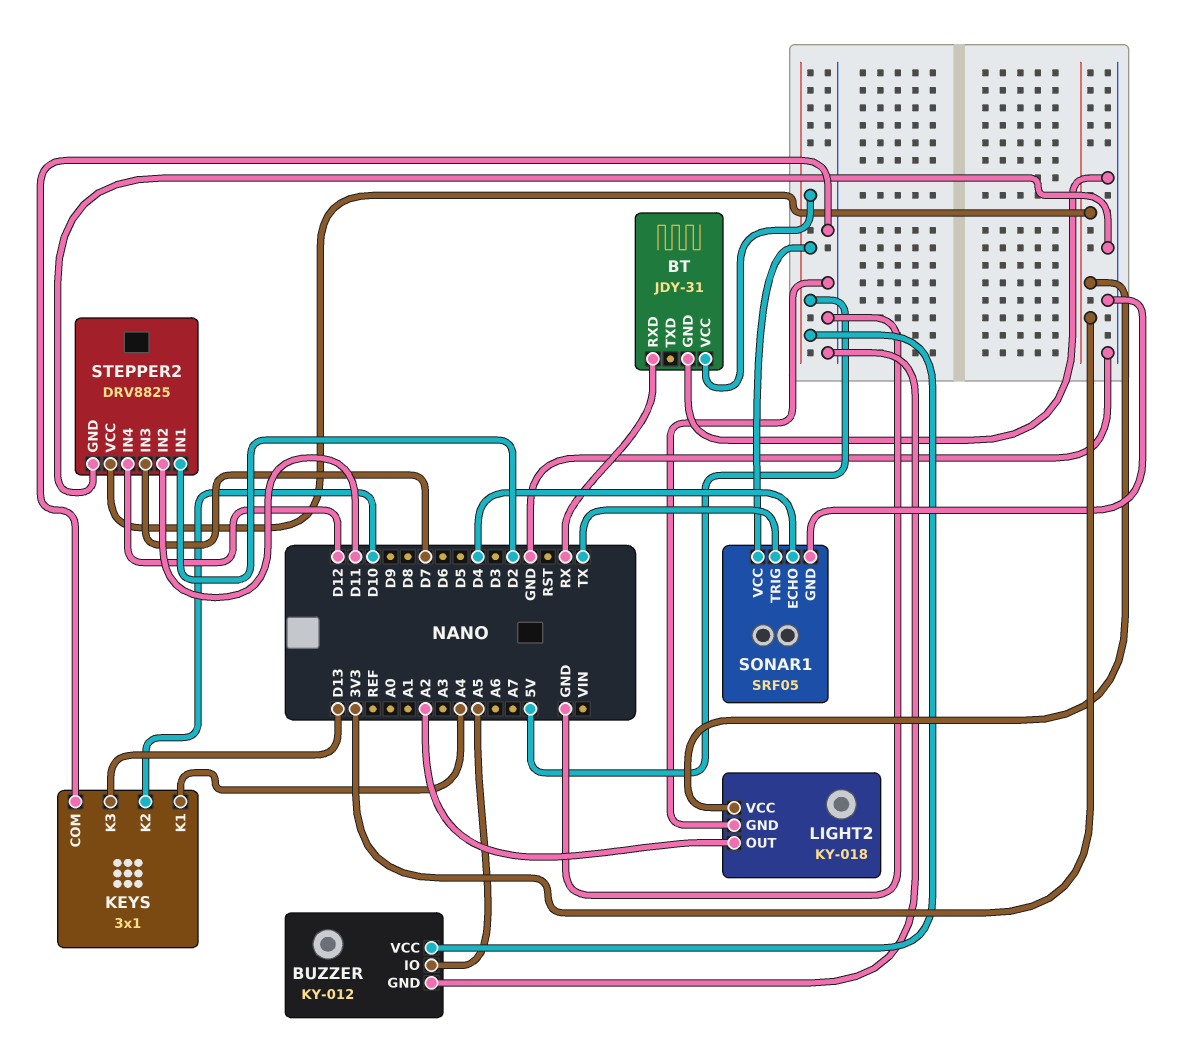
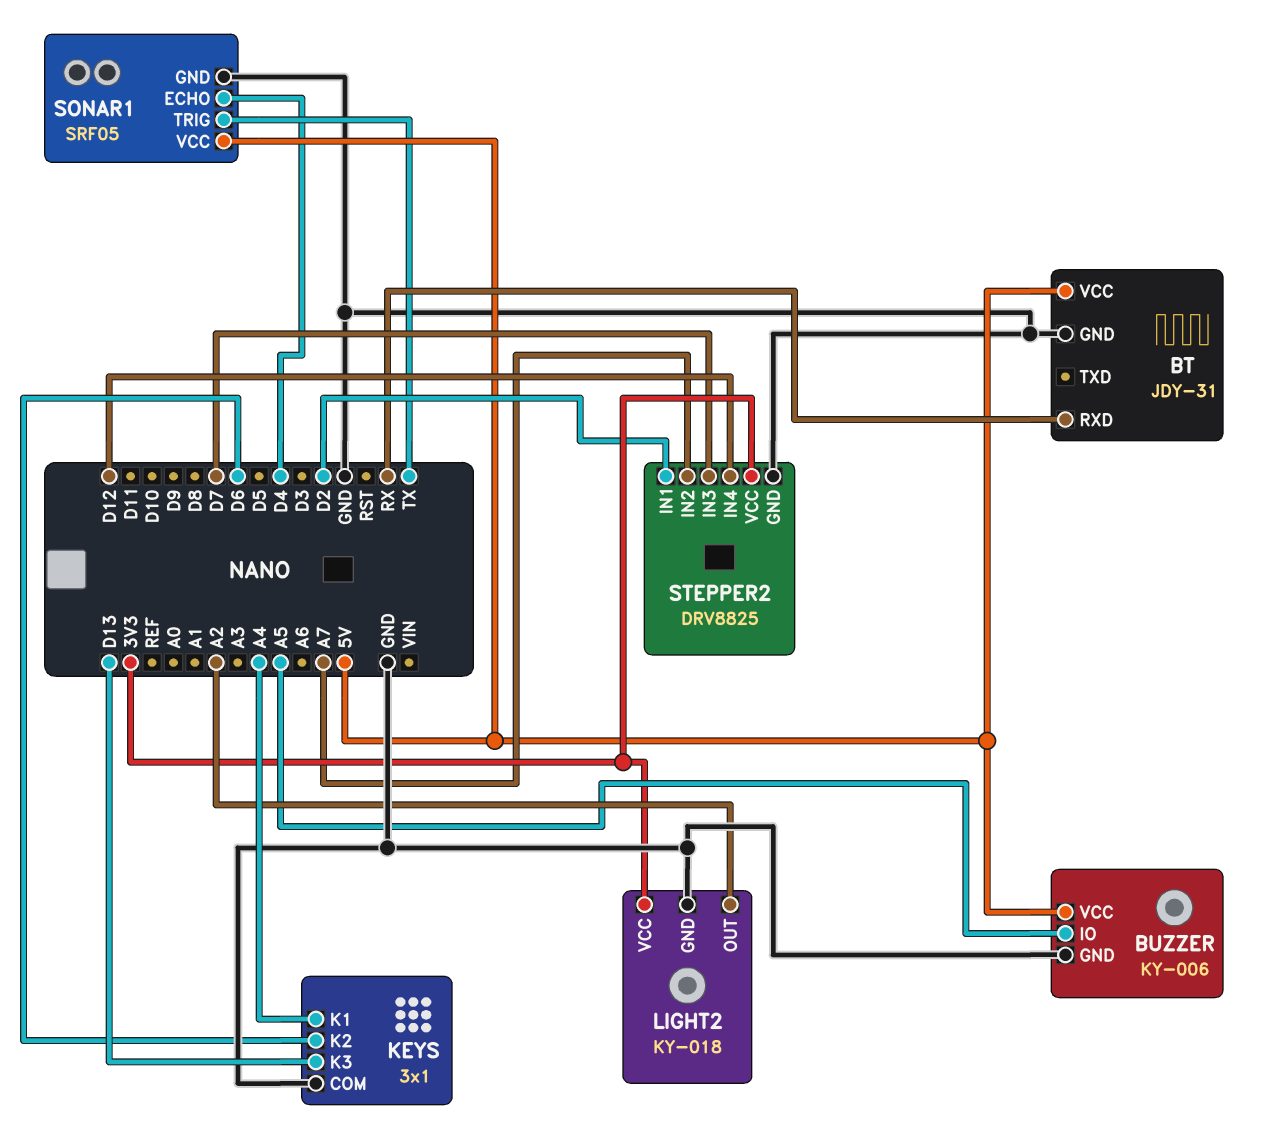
BUZZER: KY-012 -> KY-006
KEYS pin K2: D10 -> D6
STEPPER2 pin IN2: D11 -> A7

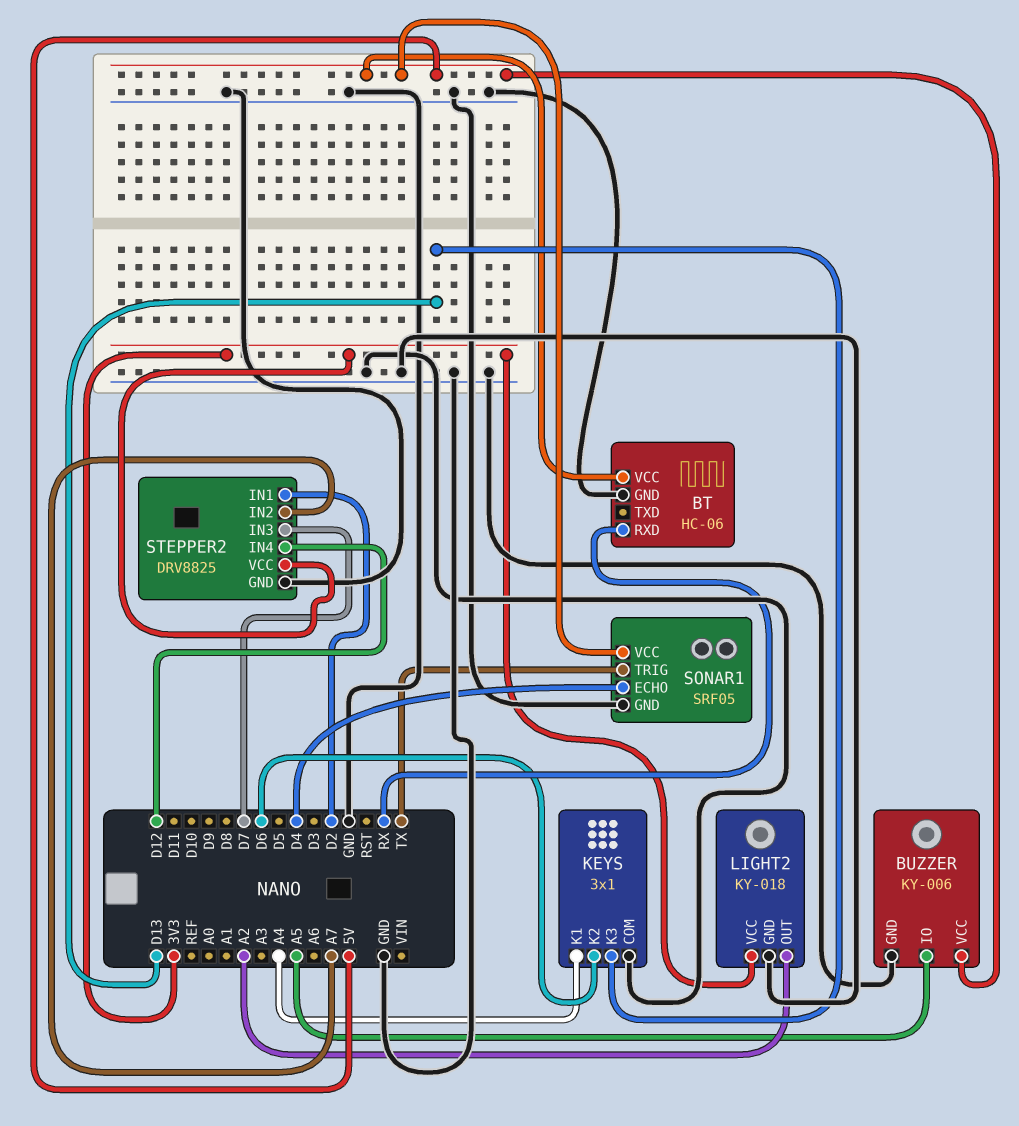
BT: JDY-31 -> HC-06

